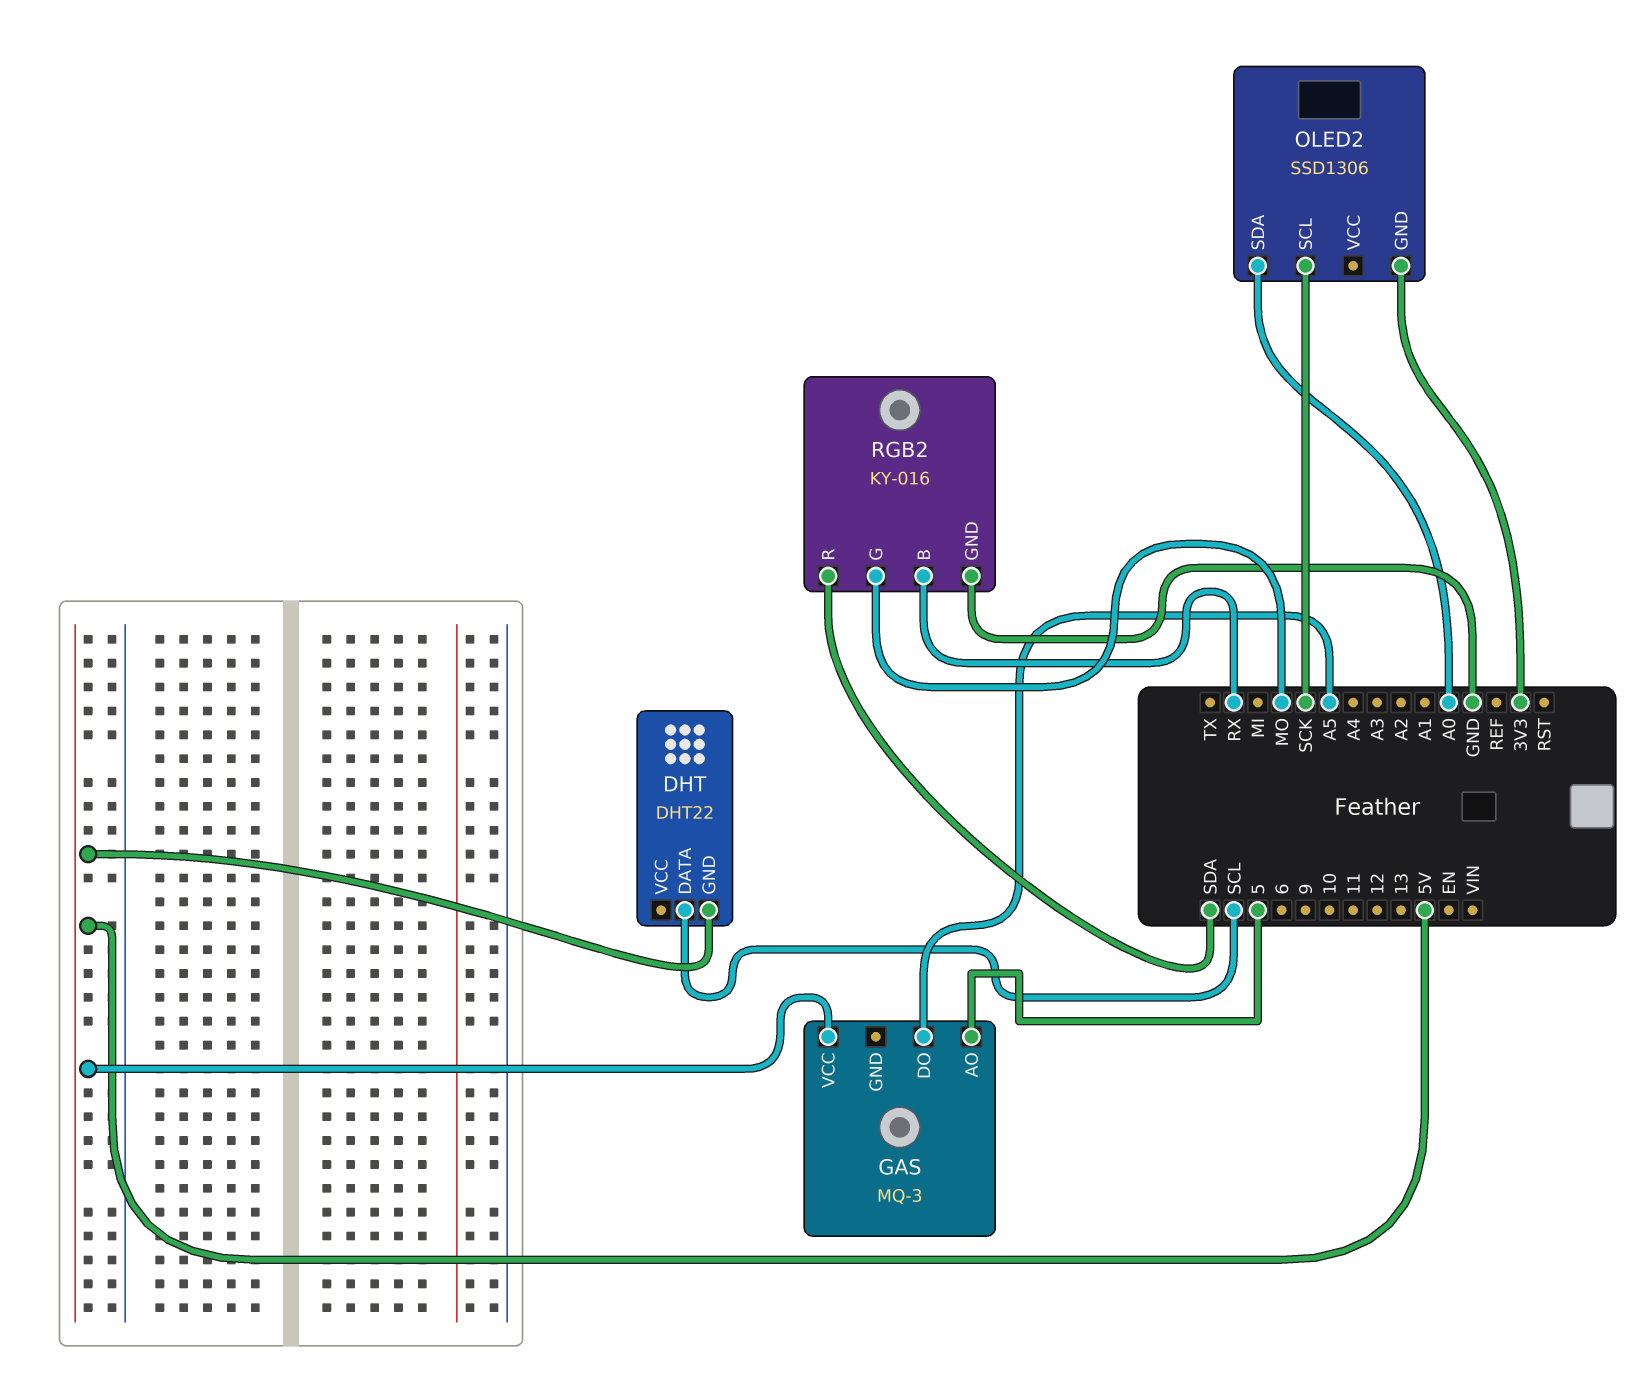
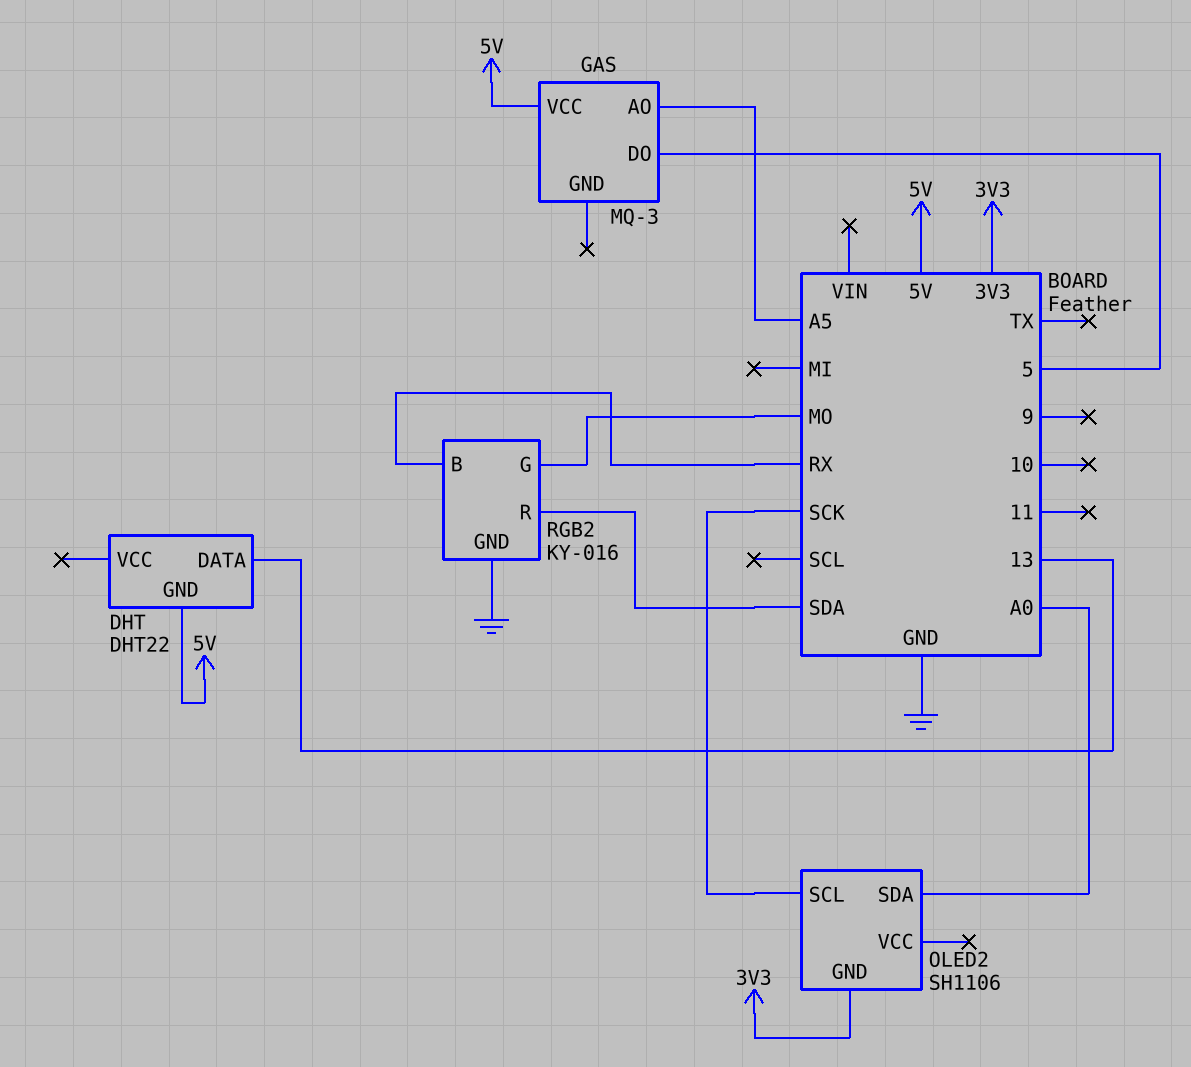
DHT pin DATA: SCL -> 13
GAS pin AO: 5 -> A5
GAS pin DO: A5 -> 5
OLED2: SSD1306 -> SH1106

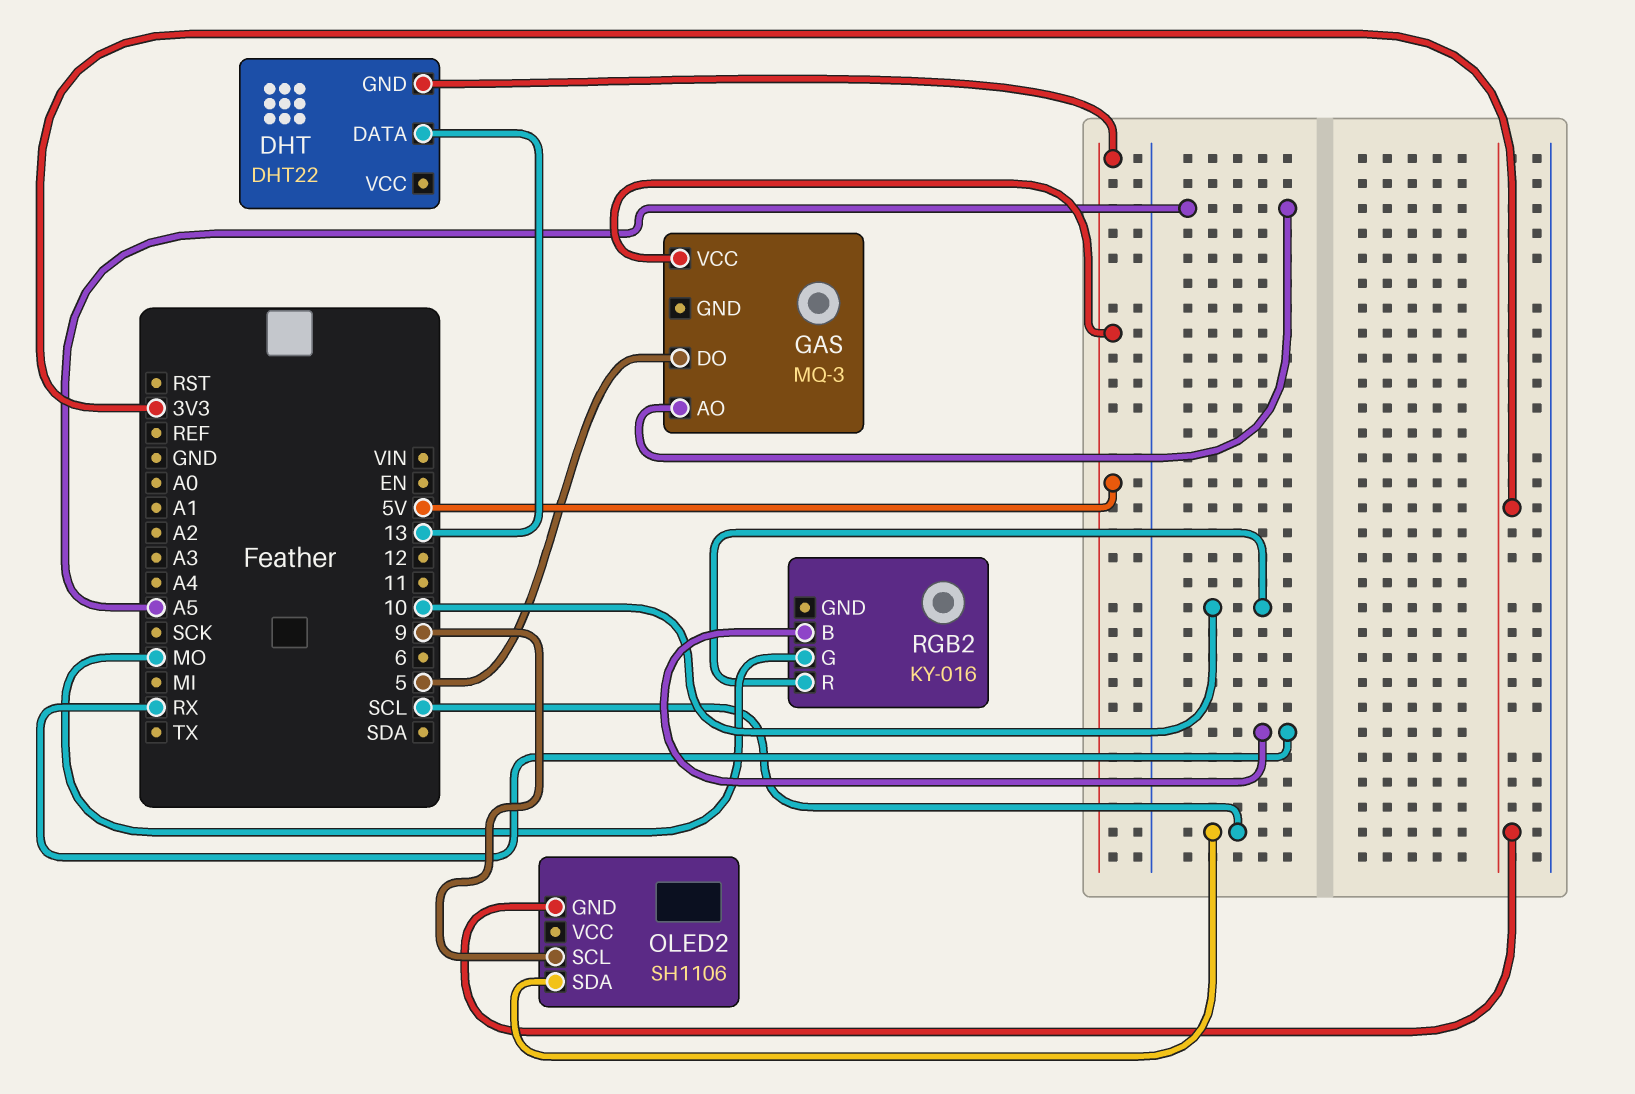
OLED2 pin SCL: SCK -> 9
OLED2 pin SDA: A0 -> SCL
RGB2 pin GND: GND -> none
RGB2 pin R: SDA -> 10

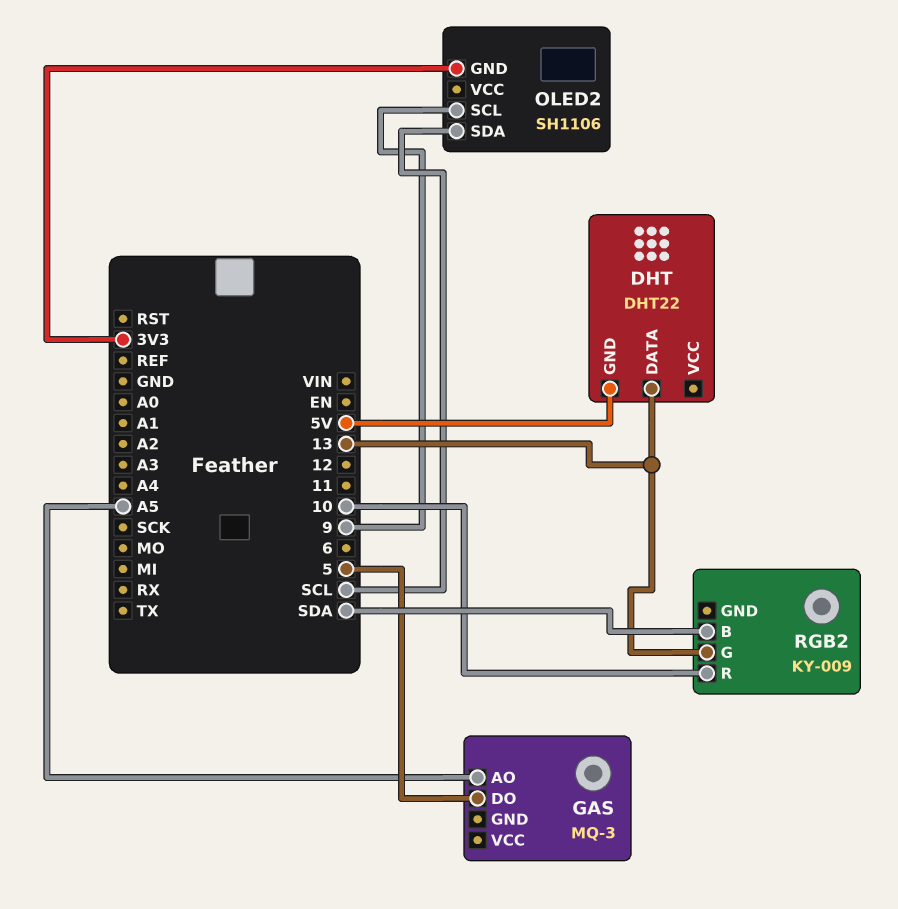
GAS pin VCC: 5V -> none
RGB2: KY-016 -> KY-009
RGB2 pin B: RX -> SDA
RGB2 pin G: MO -> 13

